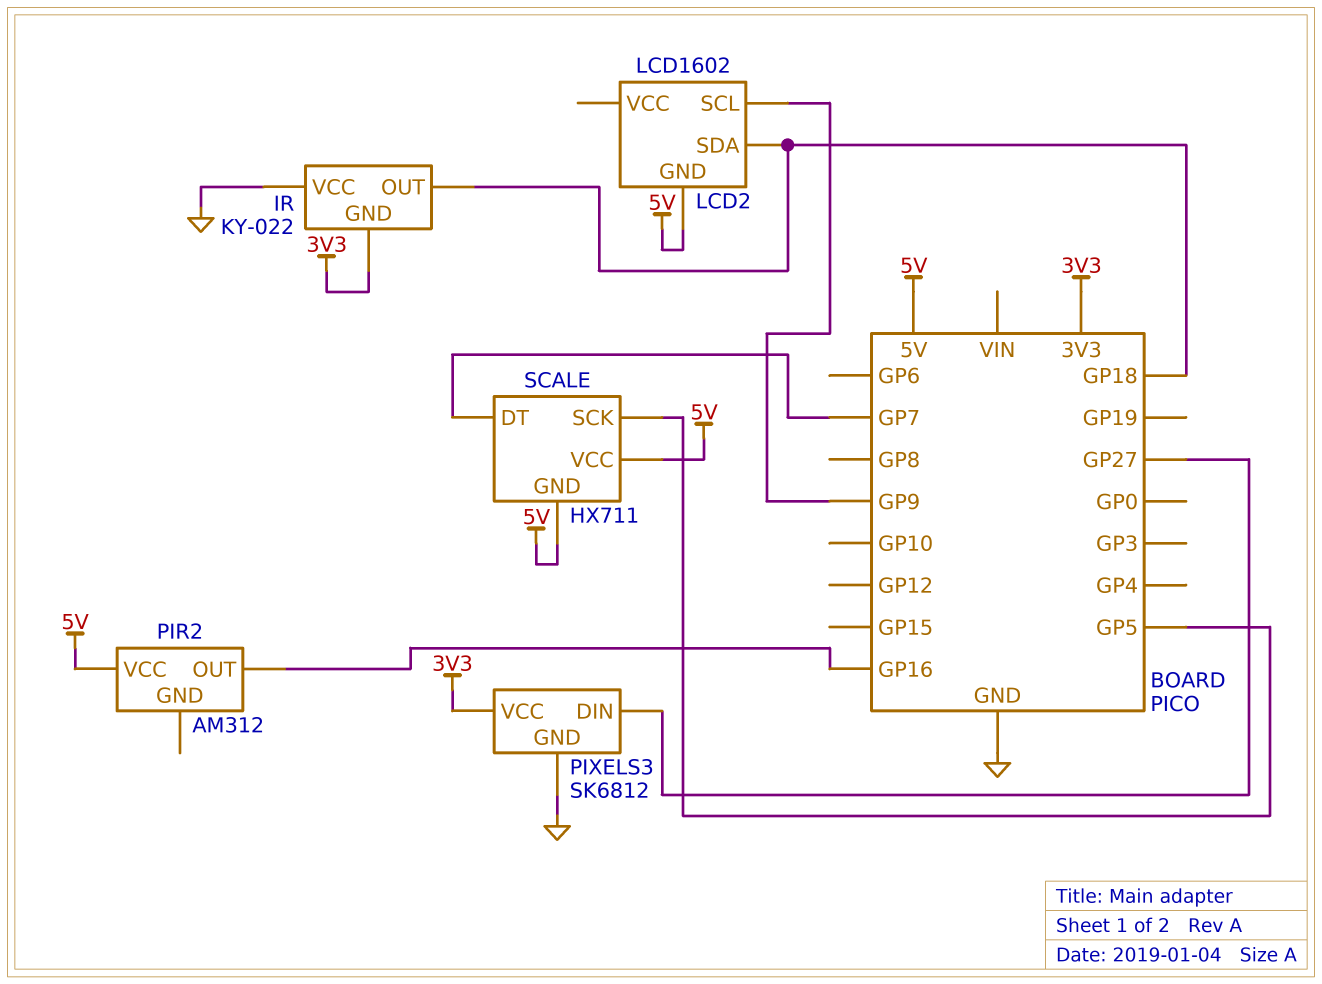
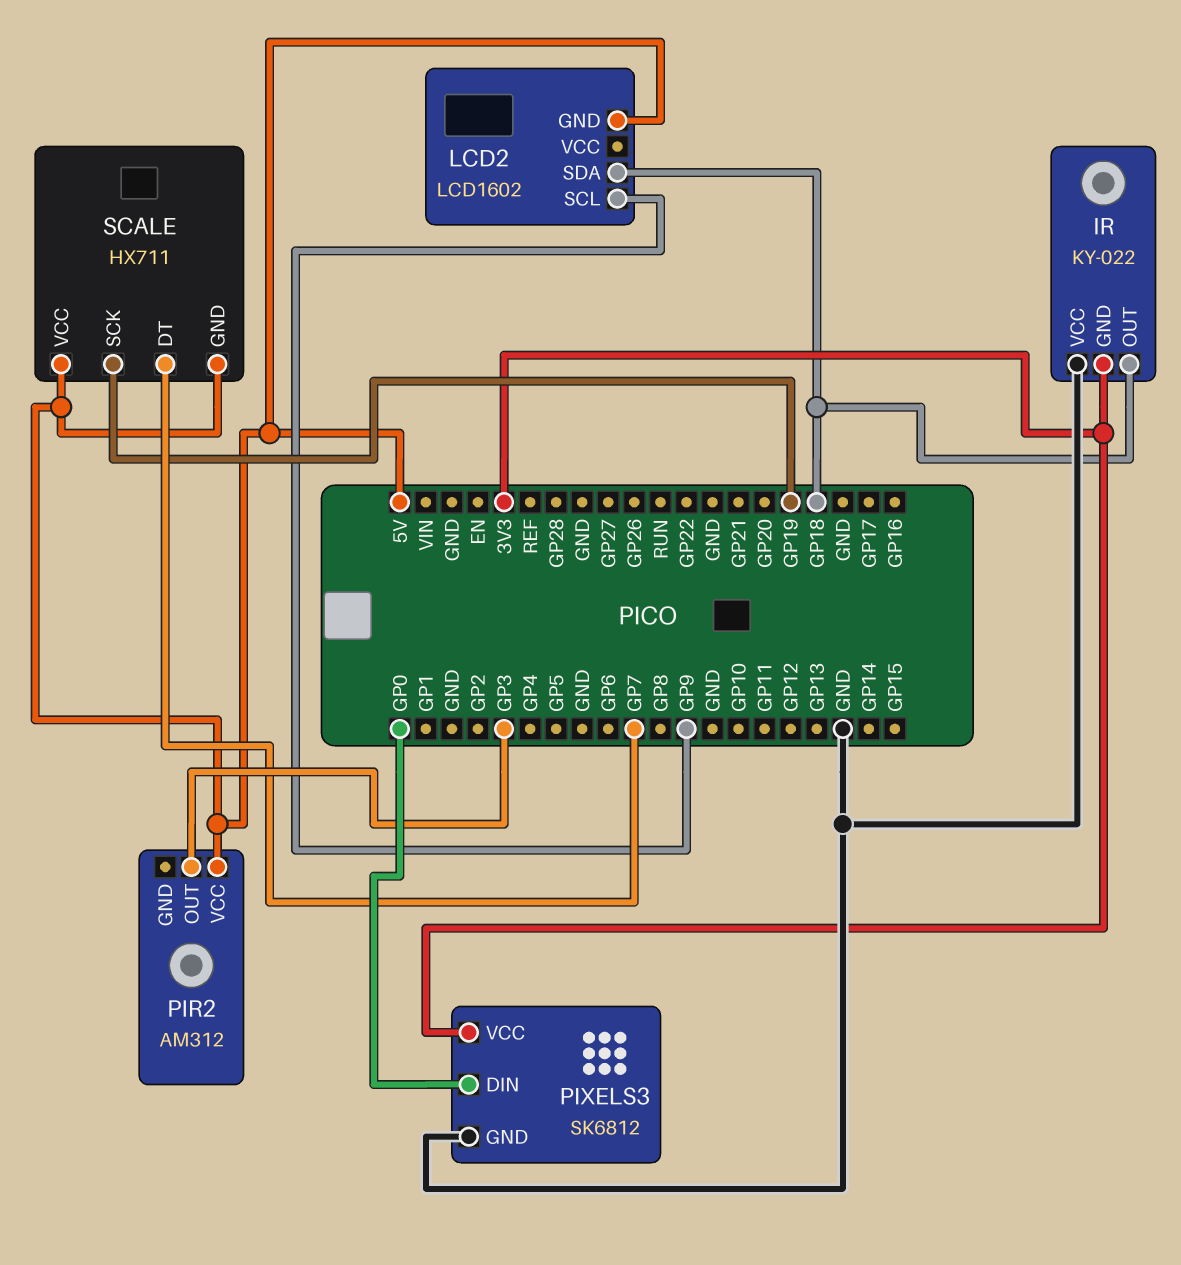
PIR2 pin OUT: GP16 -> GP3
PIXELS3 pin DIN: GP27 -> GP0
SCALE pin SCK: GP5 -> GP19

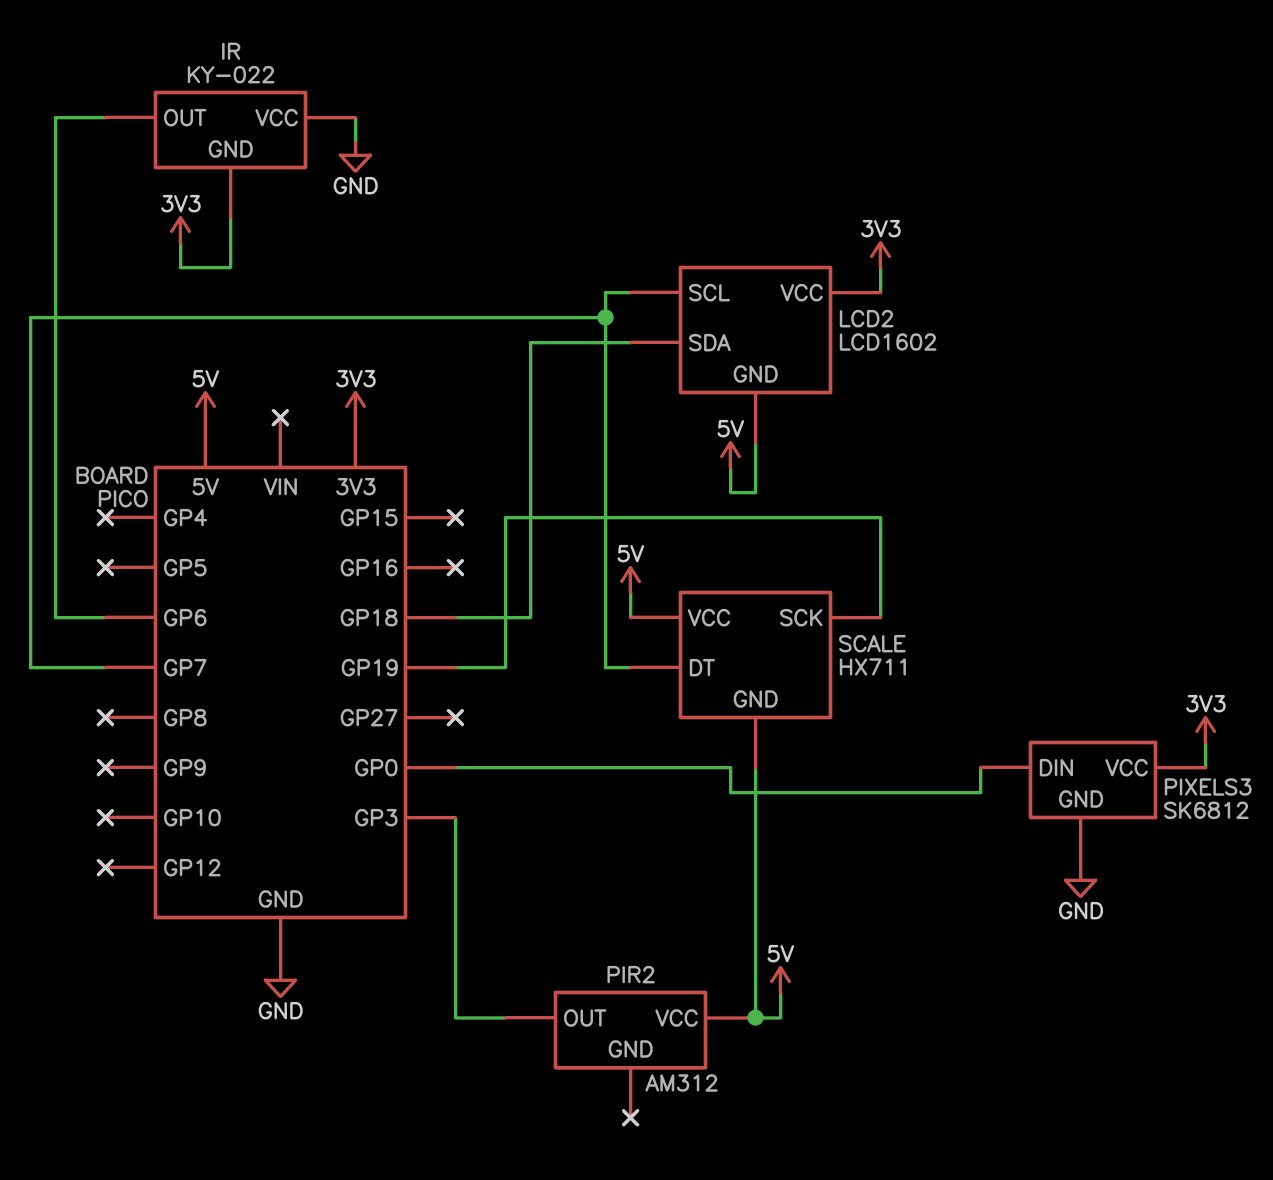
IR pin OUT: GP18 -> GP6
LCD2 pin SCL: GP9 -> GP7
LCD2 pin VCC: none -> 3V3

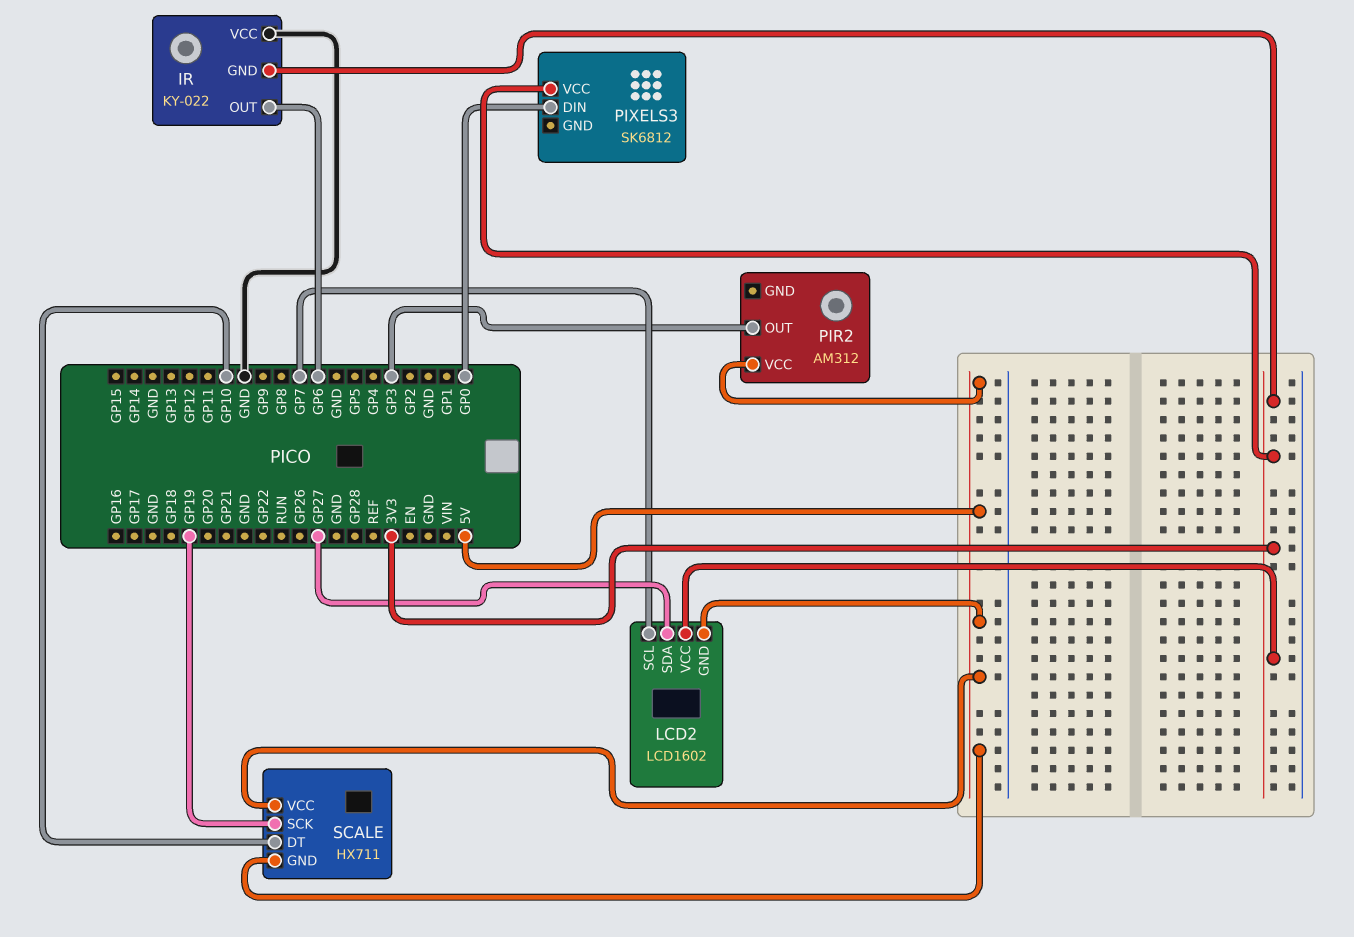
LCD2 pin SDA: GP18 -> GP27
PIXELS3 pin GND: GND -> none
SCALE pin DT: GP7 -> GP10

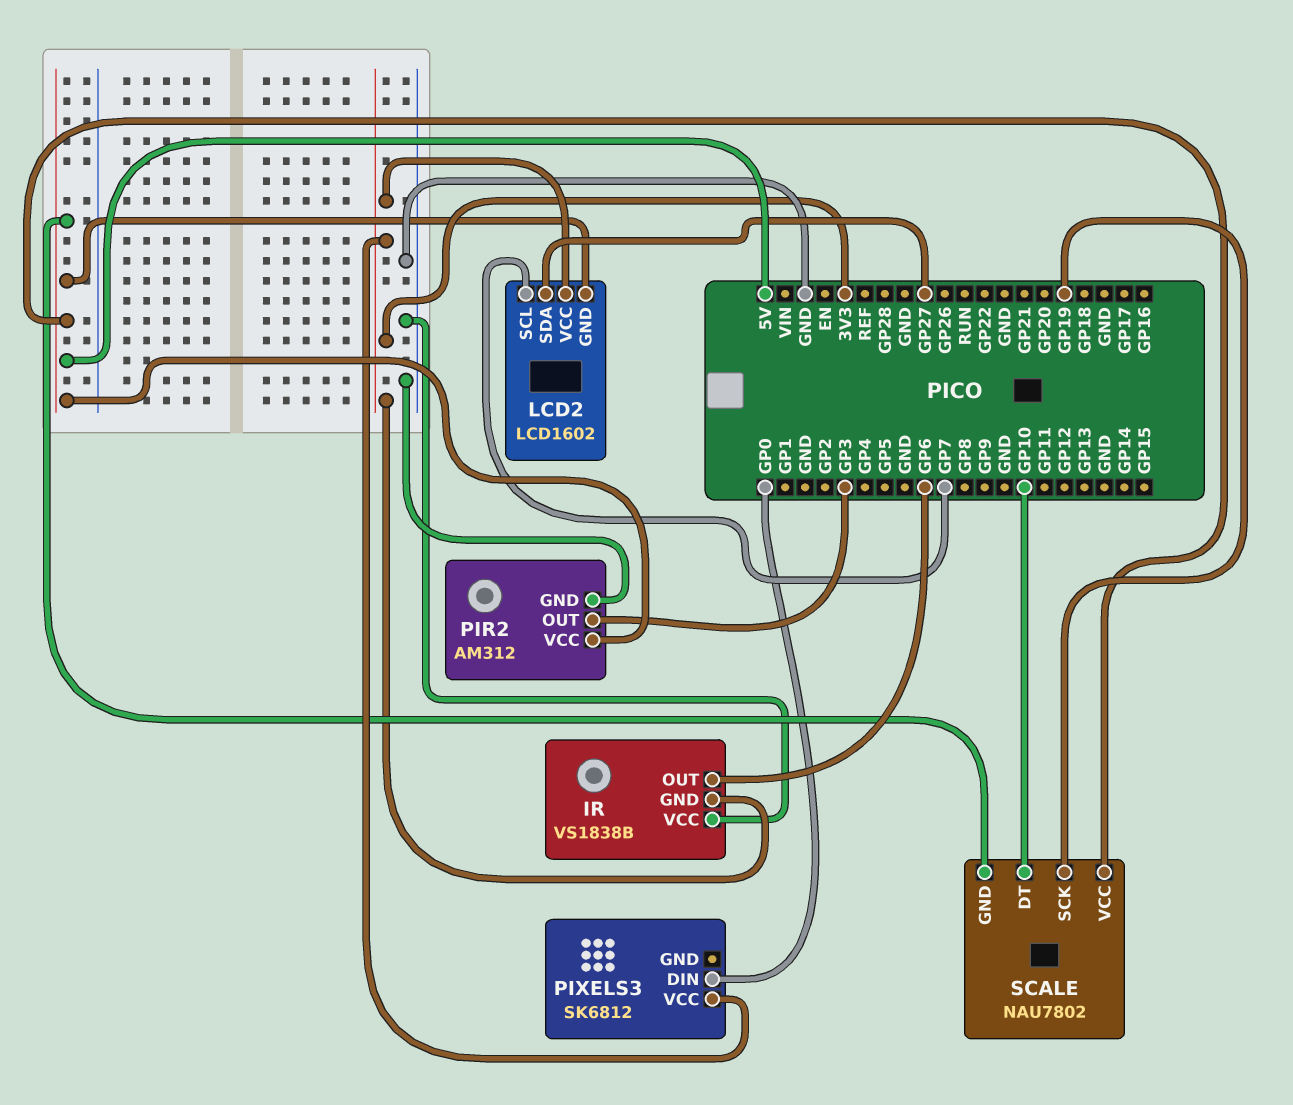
IR: KY-022 -> VS1838B
PIR2 pin GND: none -> GND
SCALE: HX711 -> NAU7802

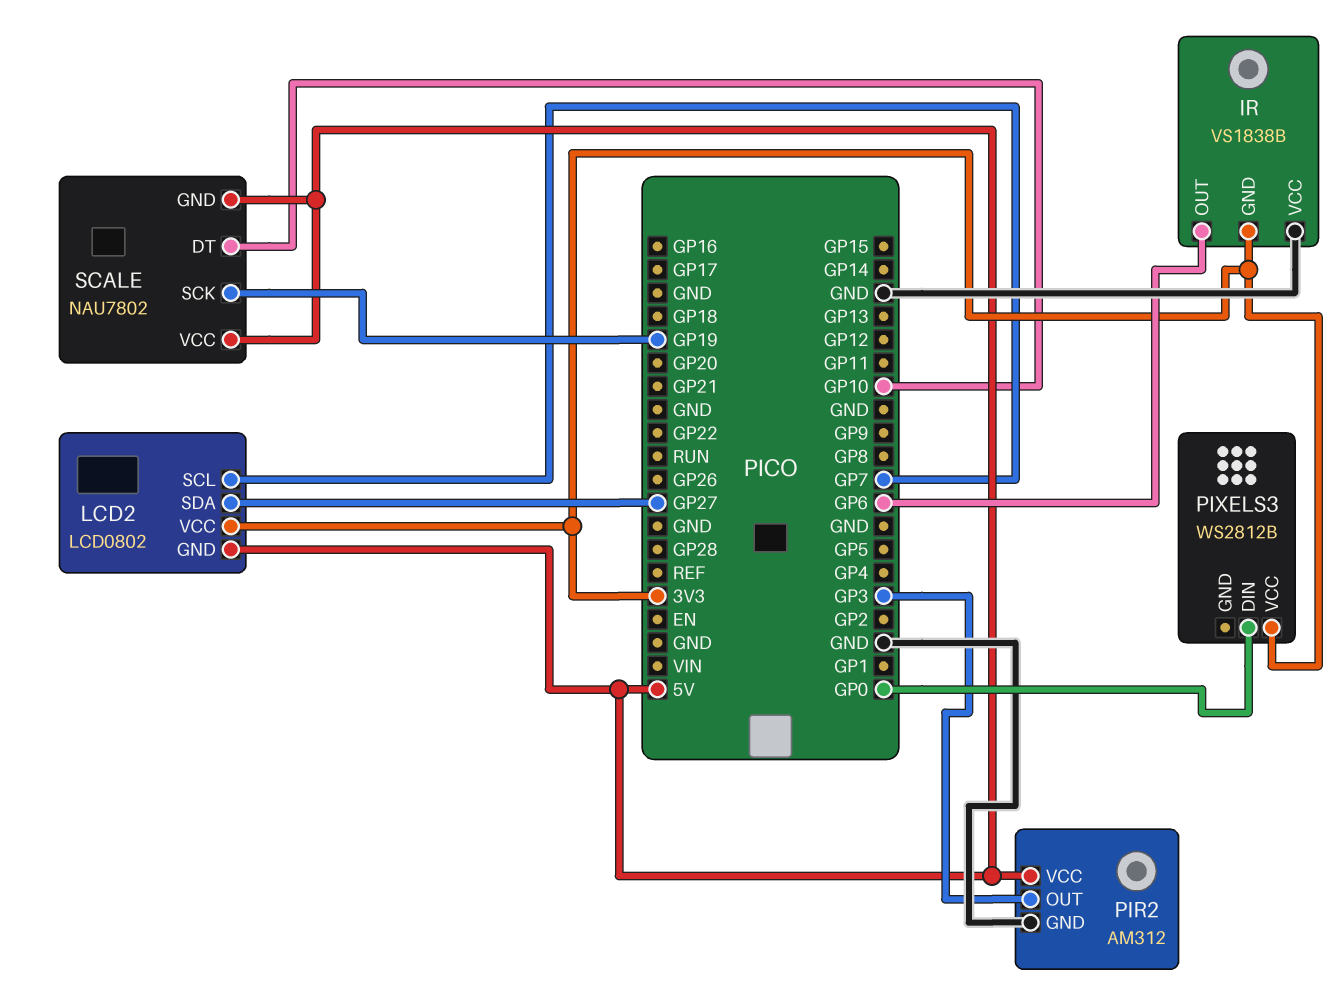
LCD2: LCD1602 -> LCD0802
PIXELS3: SK6812 -> WS2812B

